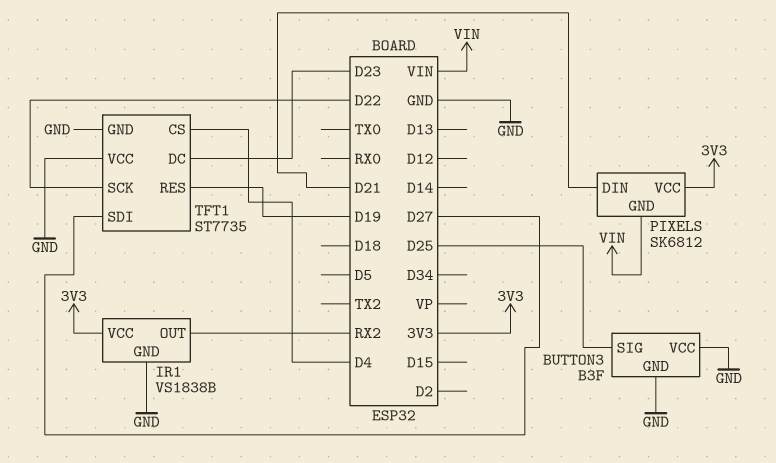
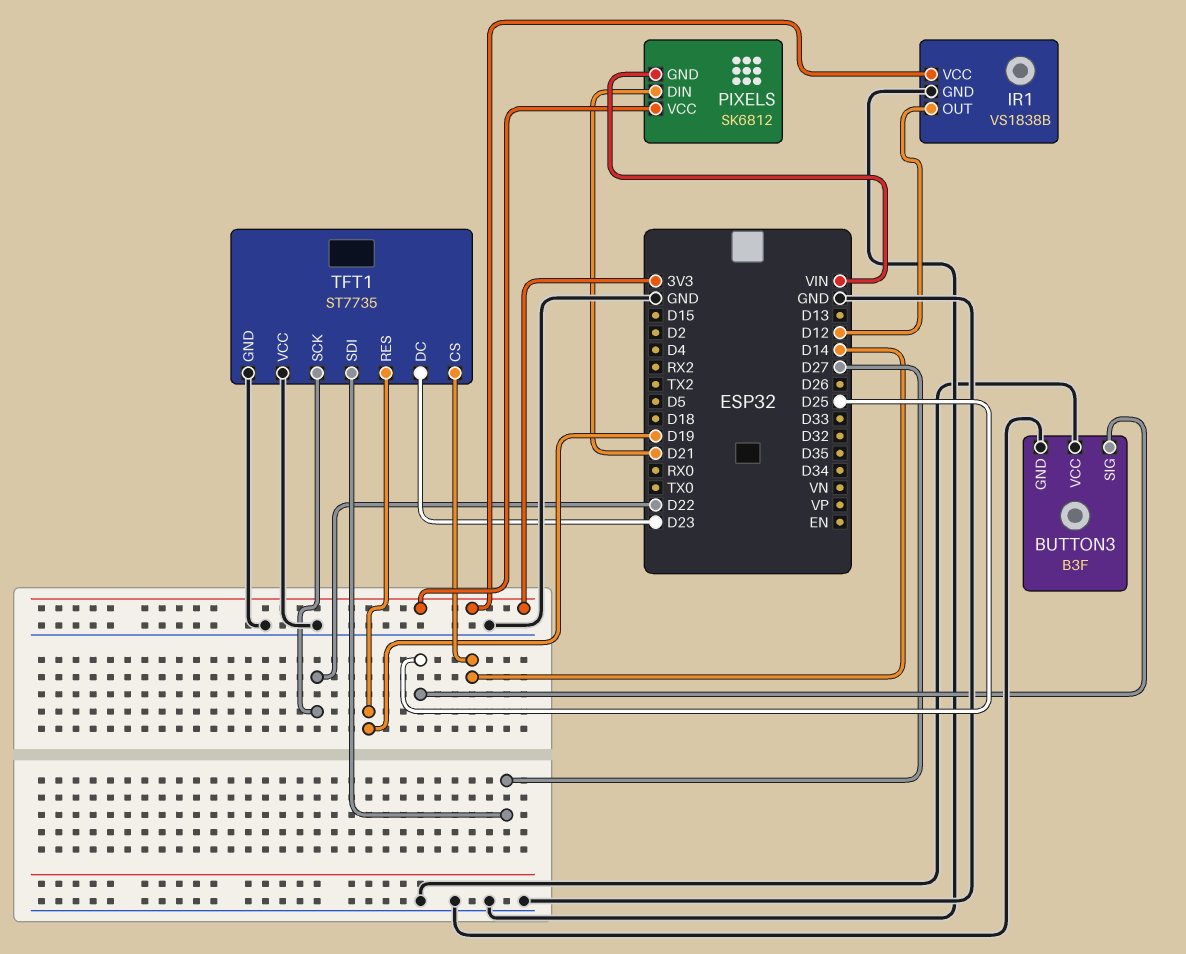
IR1 pin OUT: RX2 -> D12
TFT1 pin CS: D4 -> D14

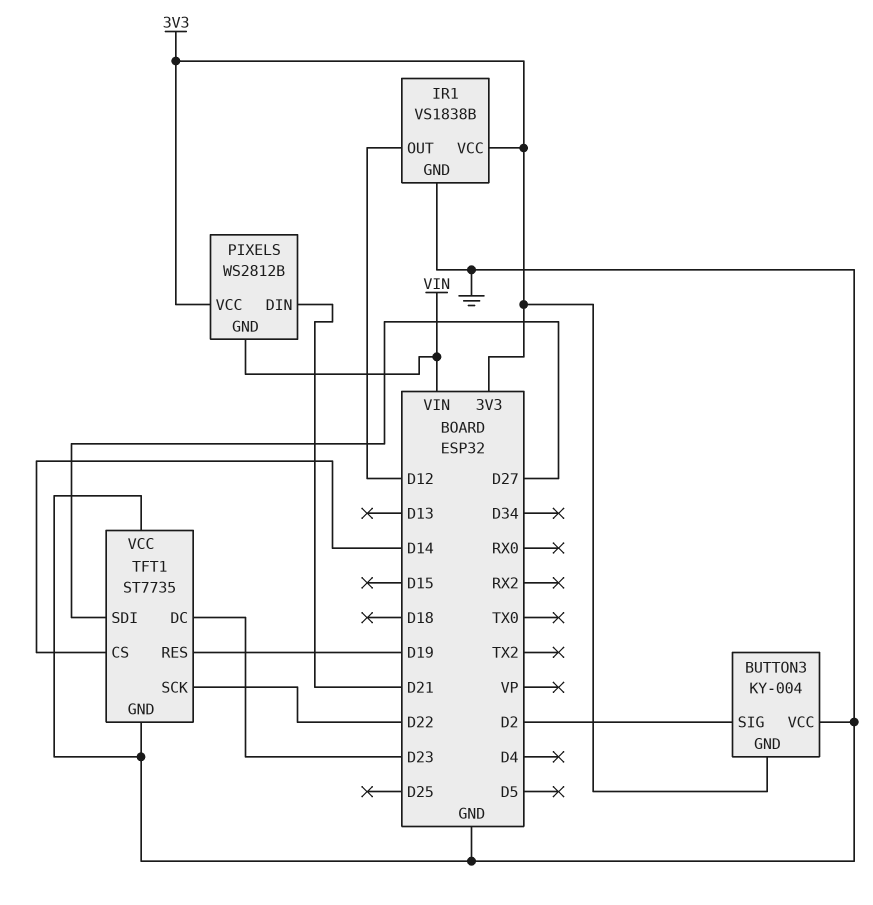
BUTTON3: B3F -> KY-004
BUTTON3 pin GND: GND -> 3V3
BUTTON3 pin SIG: D25 -> D2
PIXELS: SK6812 -> WS2812B

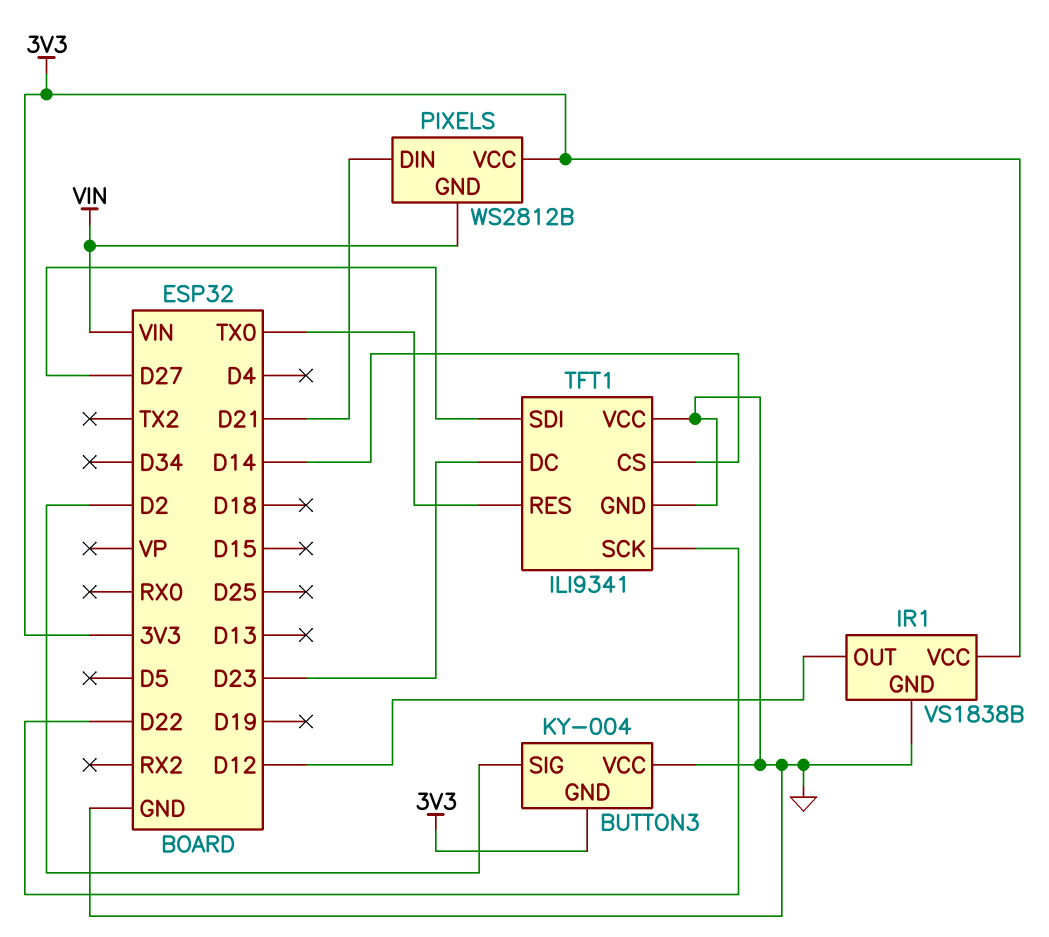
TFT1: ST7735 -> ILI9341
TFT1 pin RES: D19 -> TX0

